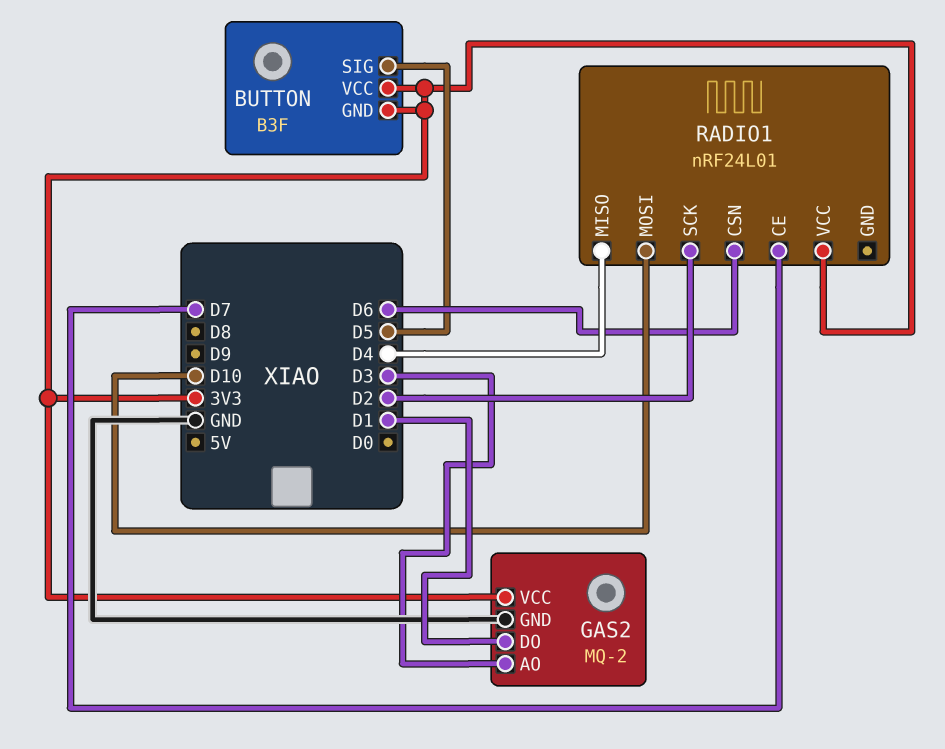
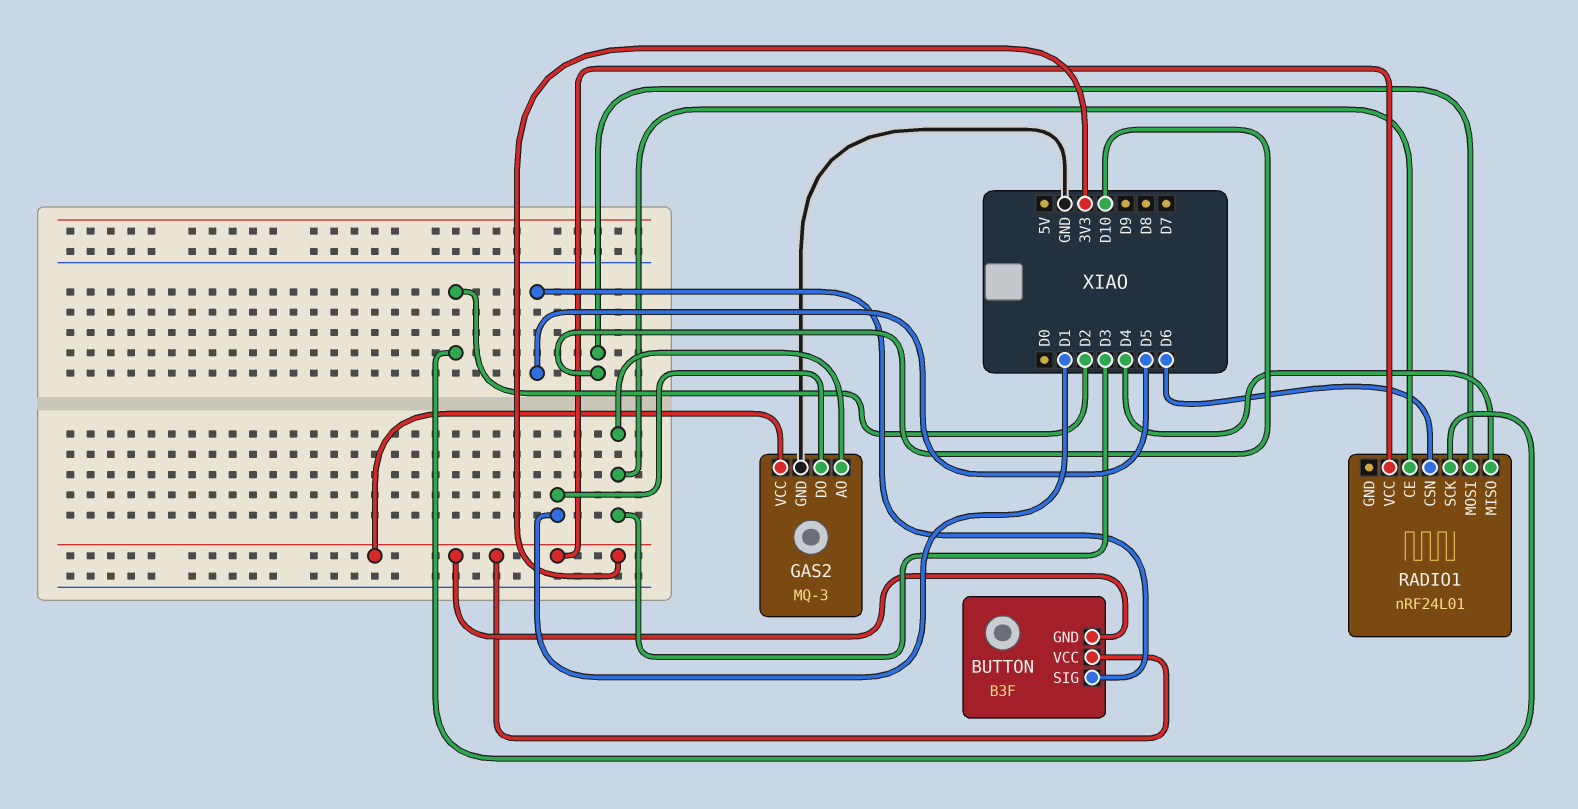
GAS2: MQ-2 -> MQ-3
RADIO1 pin CE: D7 -> D3

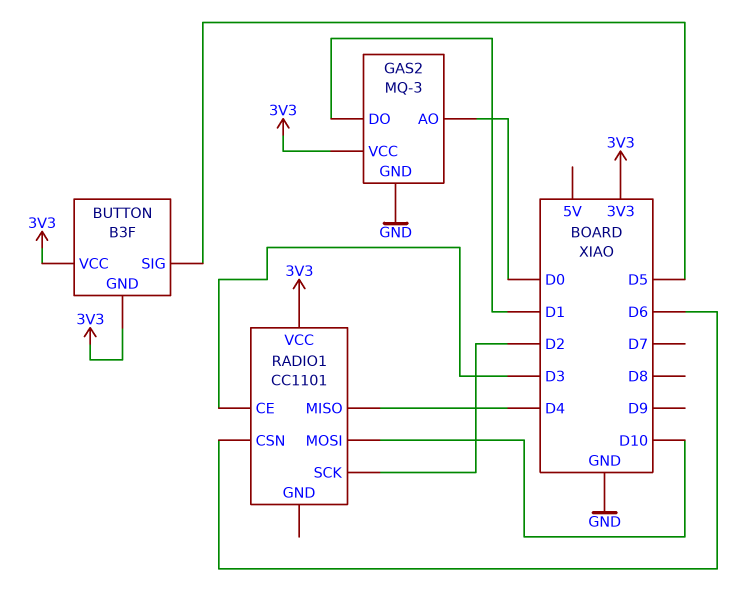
GAS2 pin AO: D3 -> D0
RADIO1: nRF24L01 -> CC1101

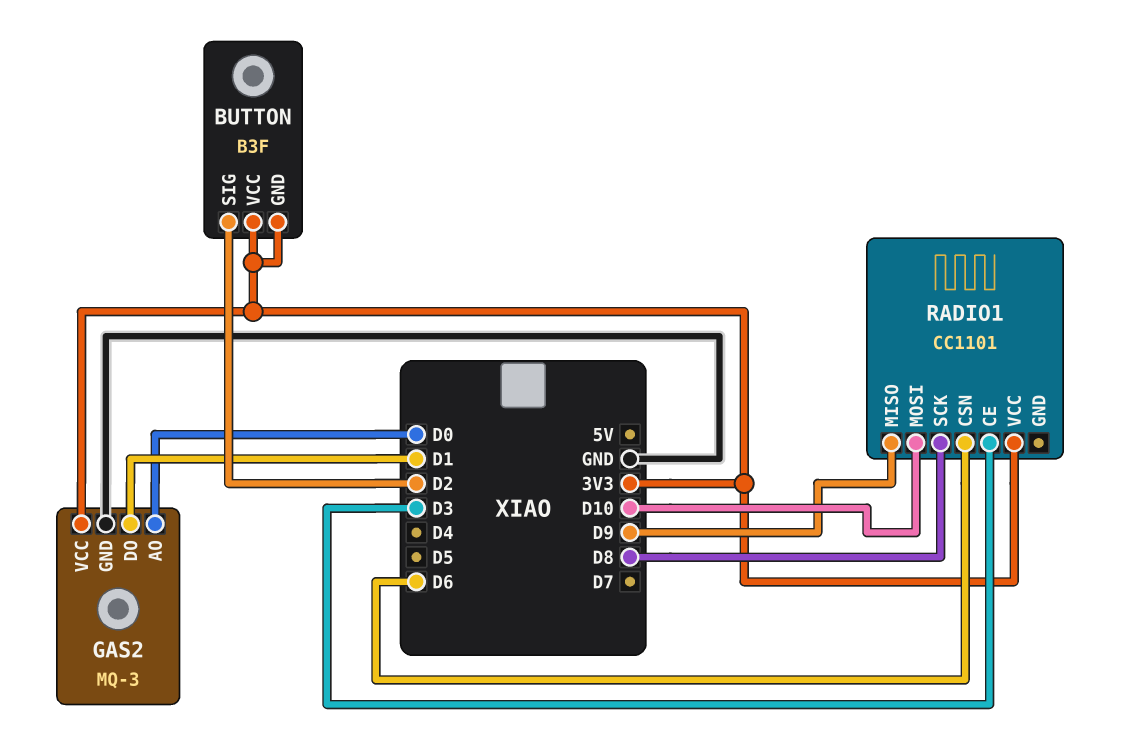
BUTTON pin SIG: D5 -> D2
RADIO1 pin MISO: D4 -> D9
RADIO1 pin SCK: D2 -> D8

